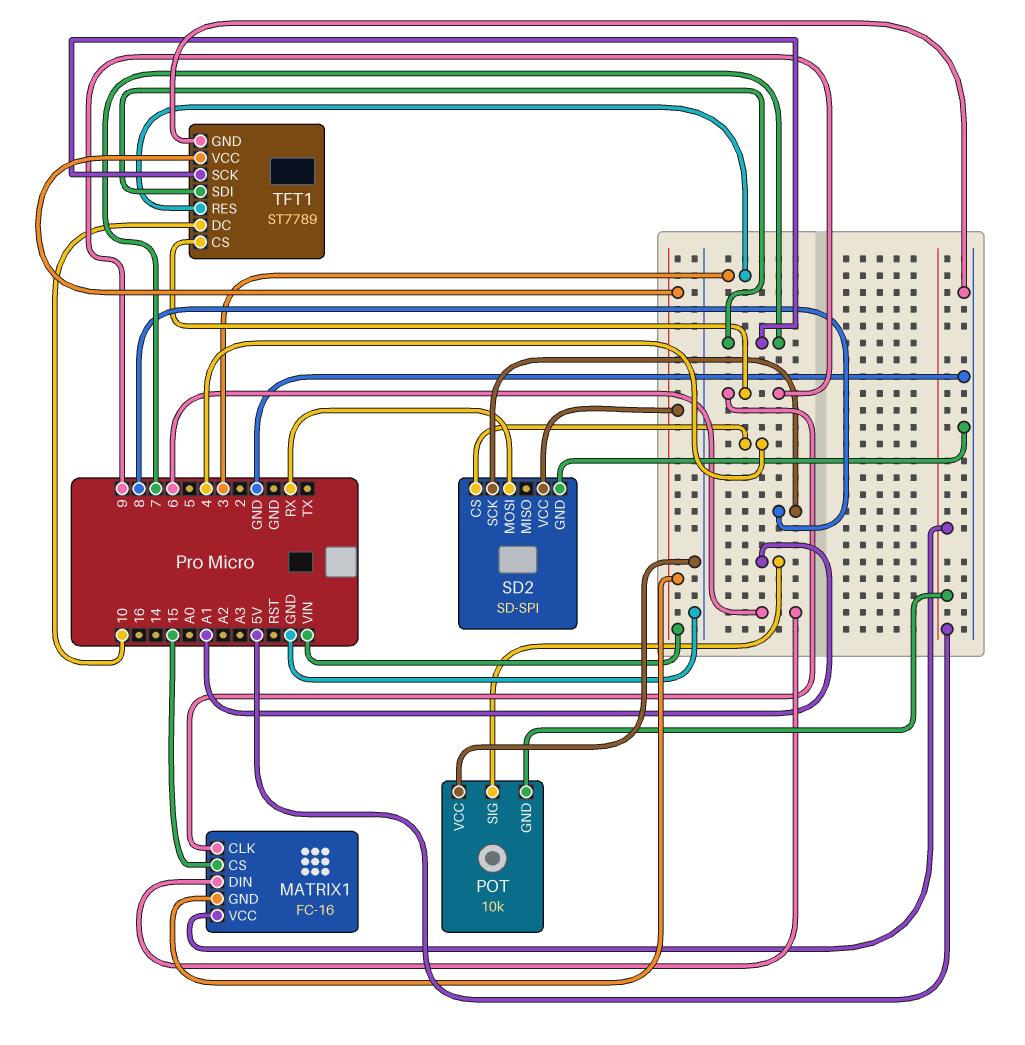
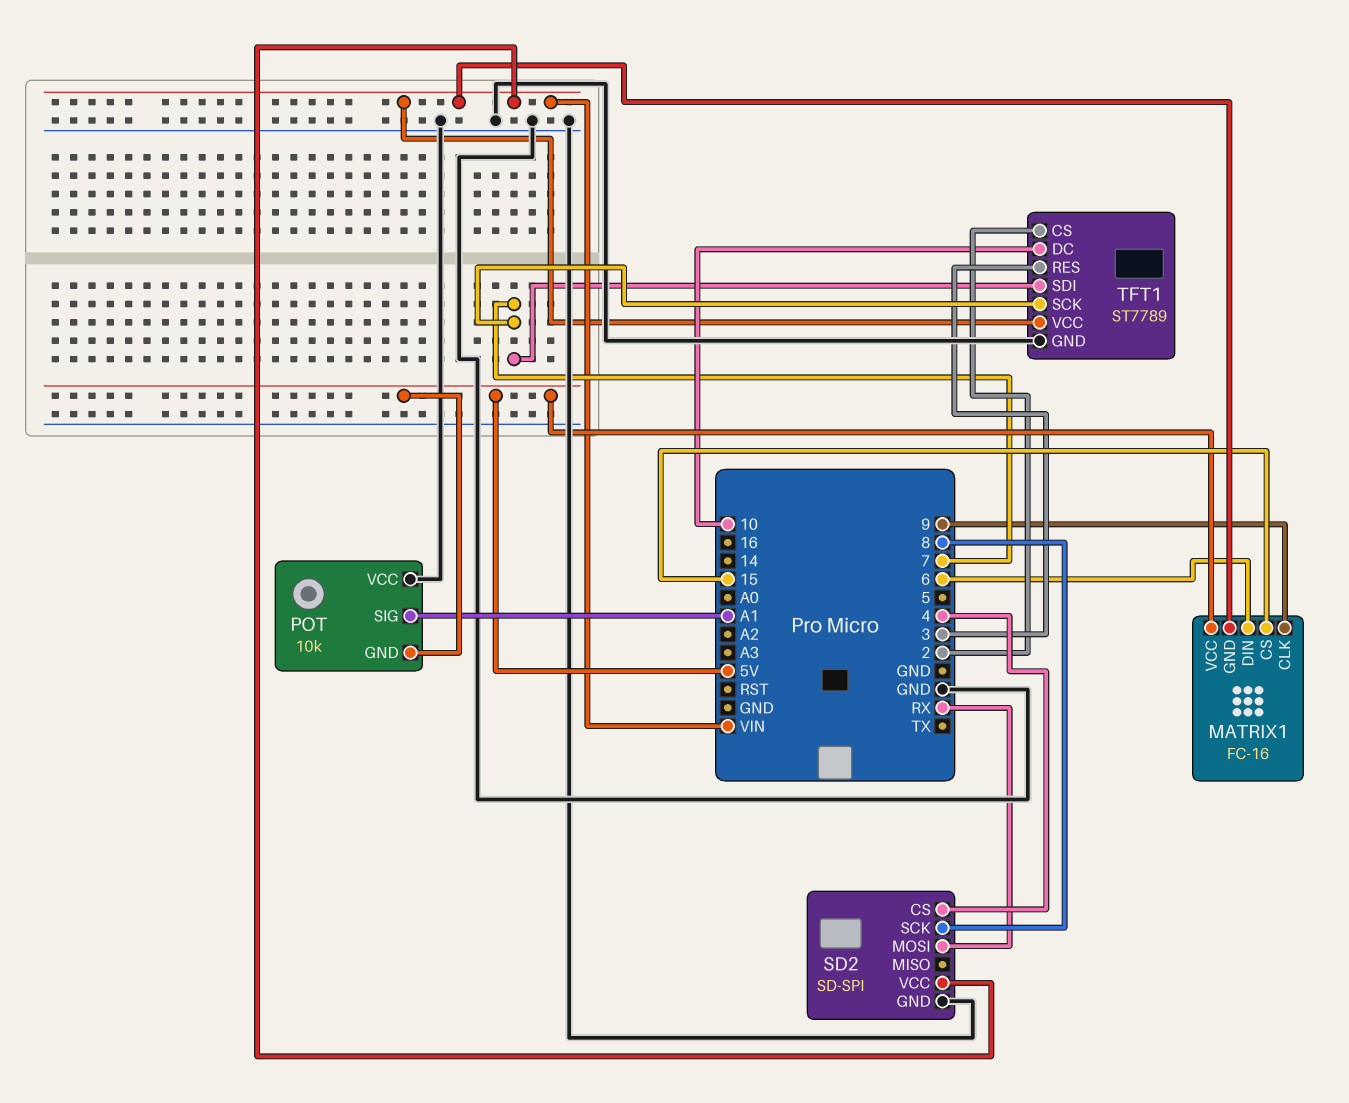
TFT1 pin CS: 9 -> 2

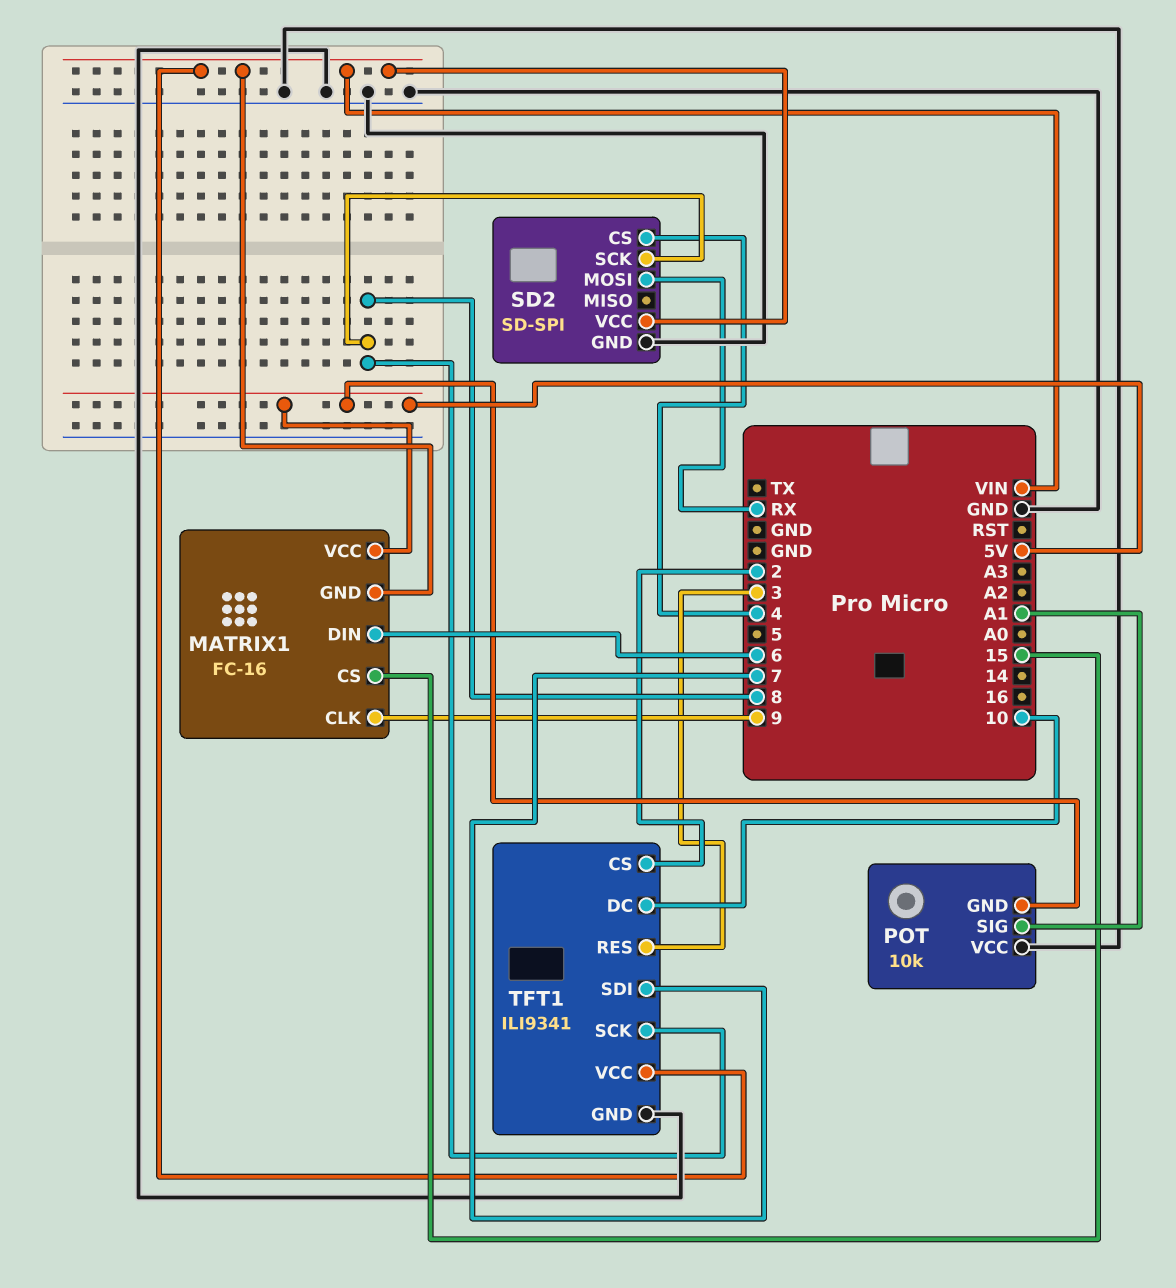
TFT1: ST7789 -> ILI9341
TFT1 pin SCK: 7 -> 8

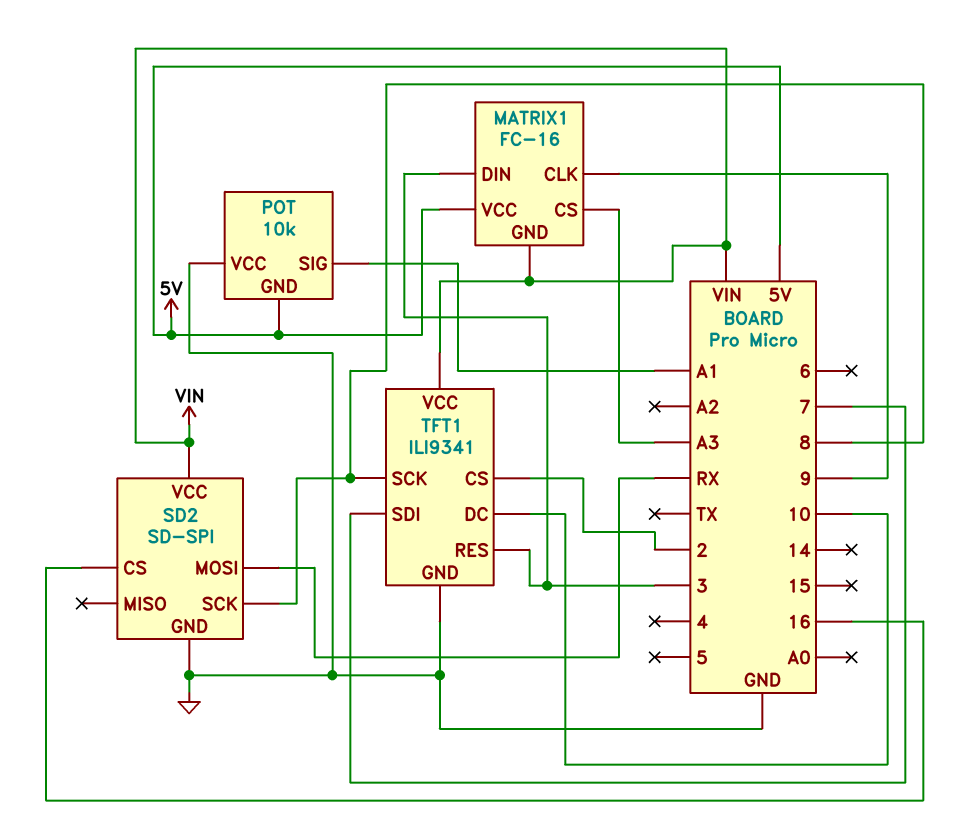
MATRIX1 pin CS: 15 -> A3
MATRIX1 pin DIN: 6 -> 3
SD2 pin CS: 4 -> 16

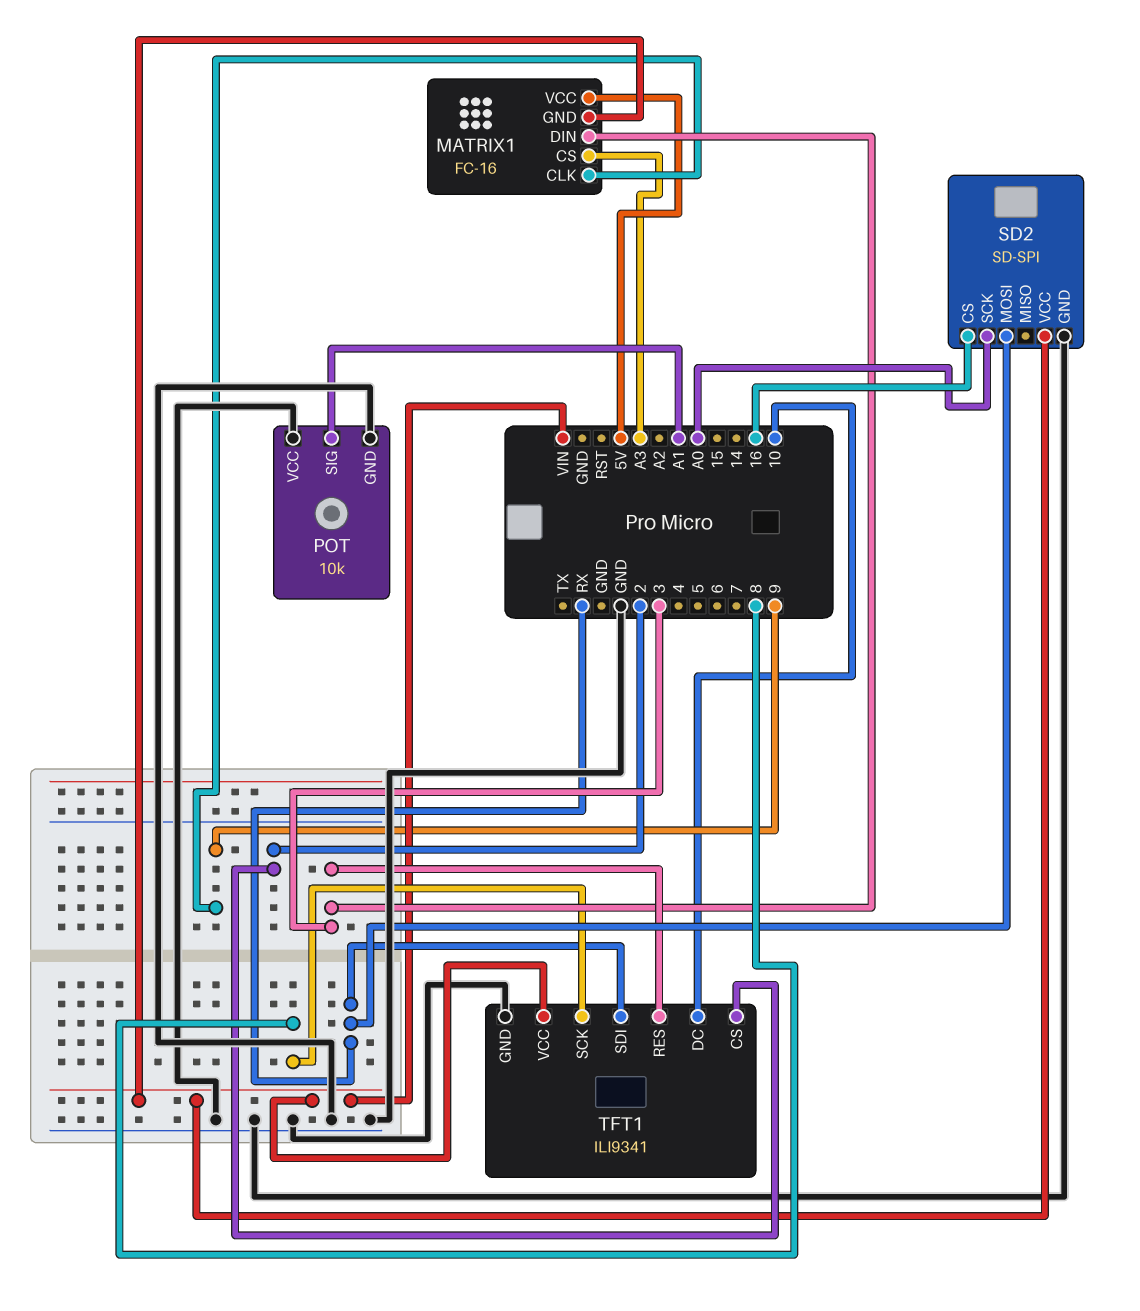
POT pin GND: 5V -> GND
SD2 pin SCK: 8 -> A0
TFT1 pin SDI: 7 -> RX

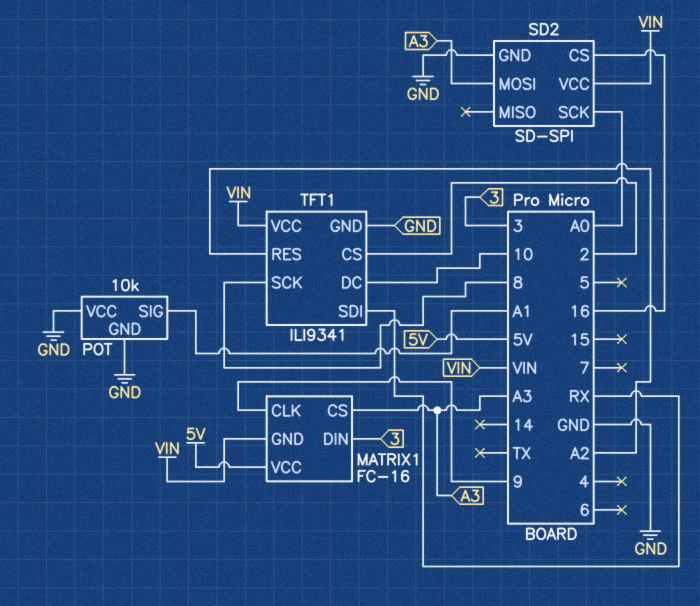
SD2 pin MOSI: RX -> A3
TFT1 pin RES: 3 -> A2

